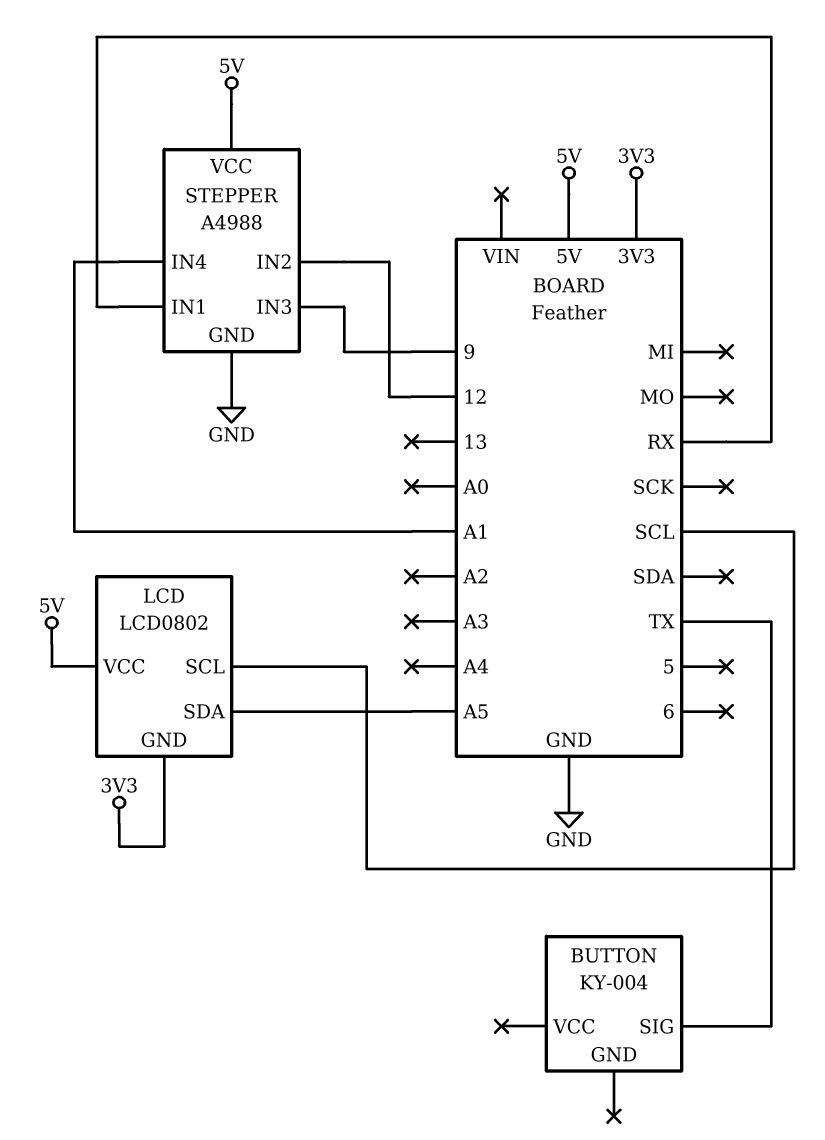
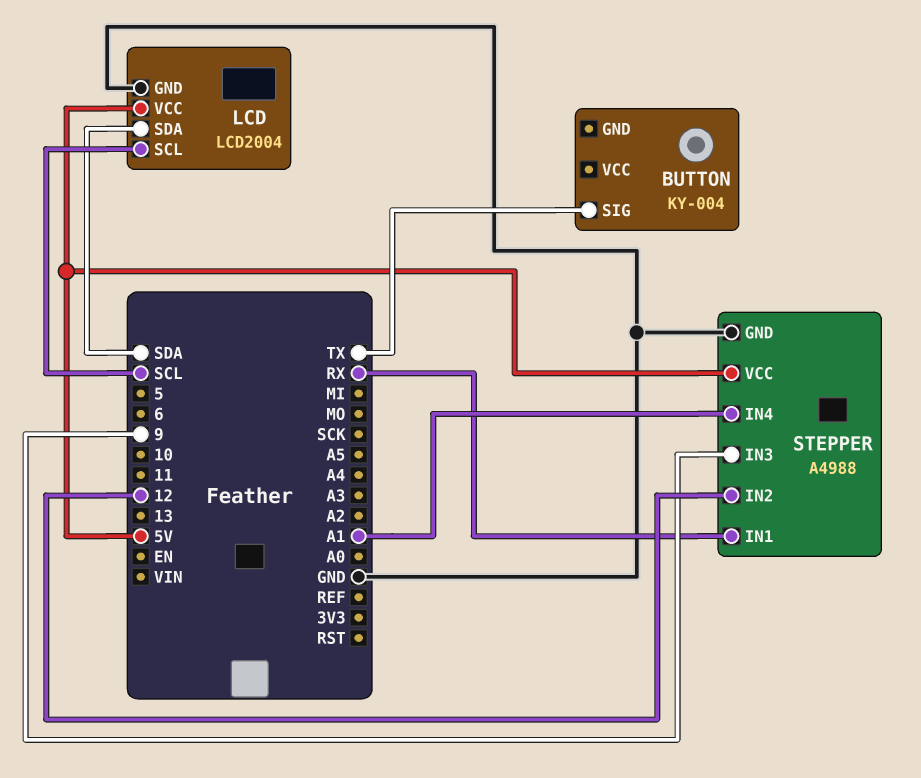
LCD: LCD0802 -> LCD2004
LCD pin GND: 3V3 -> GND
LCD pin SDA: A5 -> SDA

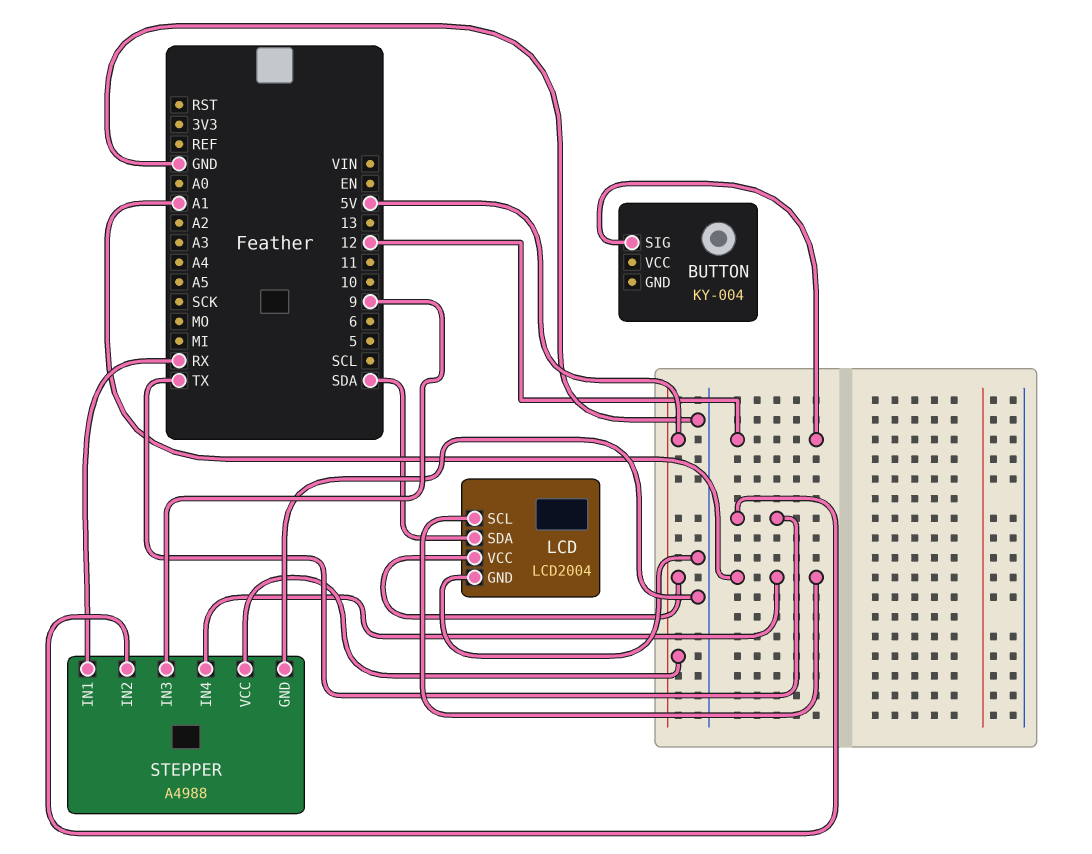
BUTTON pin SIG: TX -> 12
LCD pin SCL: SCL -> A1
STEPPER pin IN2: 12 -> TX

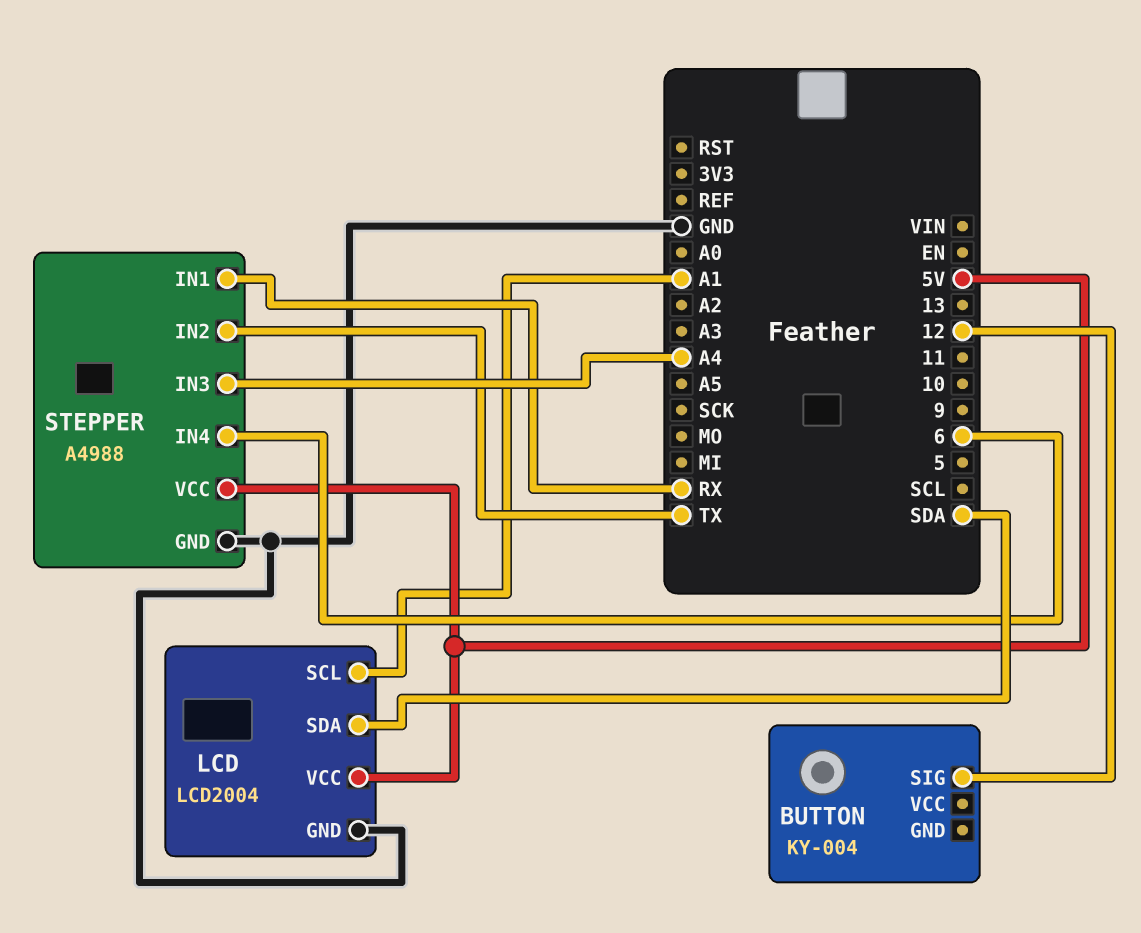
STEPPER pin IN3: 9 -> A4
STEPPER pin IN4: A1 -> 6

